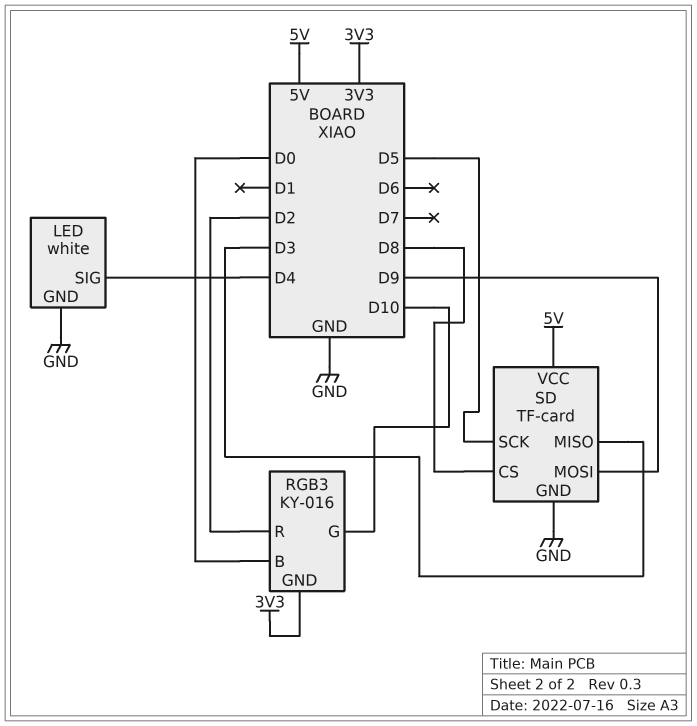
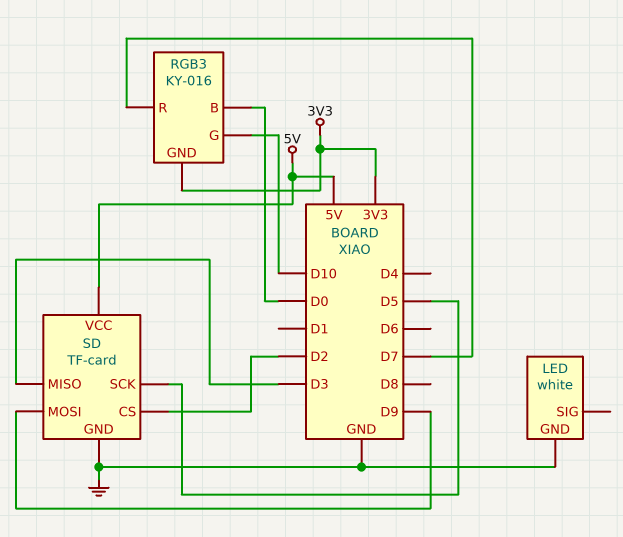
LED pin SIG: D4 -> none
RGB3 pin R: D2 -> D7
SD pin CS: D8 -> D2

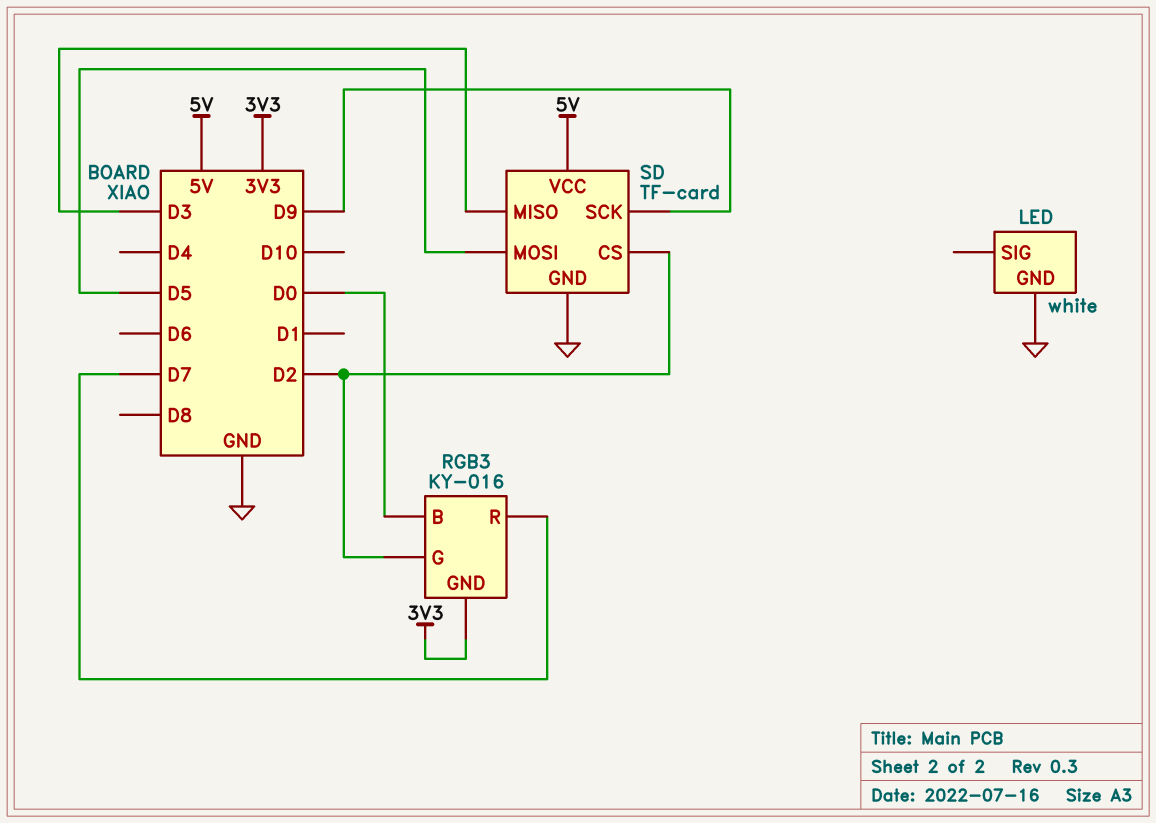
RGB3 pin G: D10 -> D2
SD pin MOSI: D9 -> D5
SD pin SCK: D5 -> D9

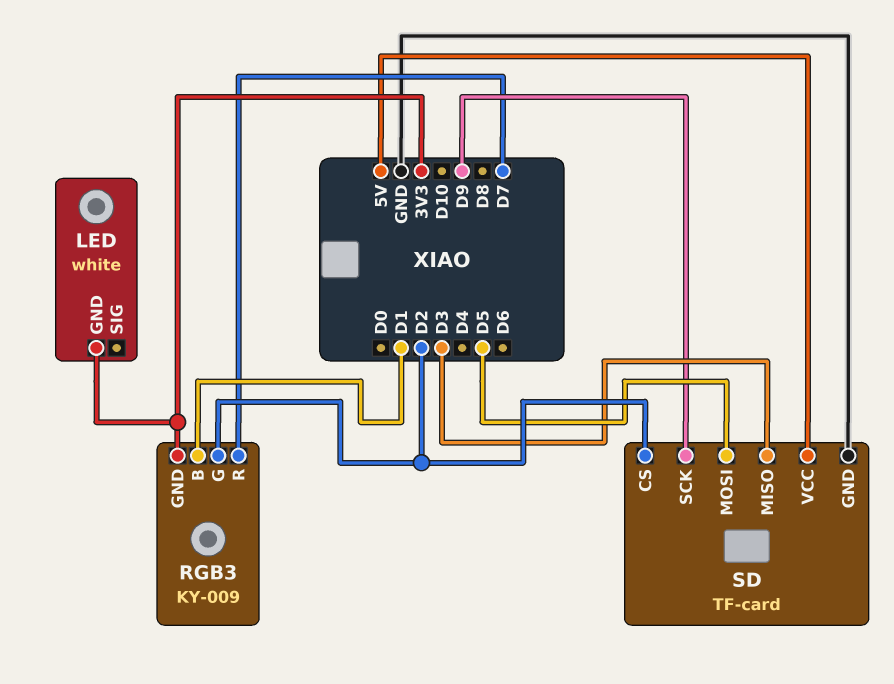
LED pin GND: GND -> 3V3
RGB3: KY-016 -> KY-009
RGB3 pin B: D0 -> D1

